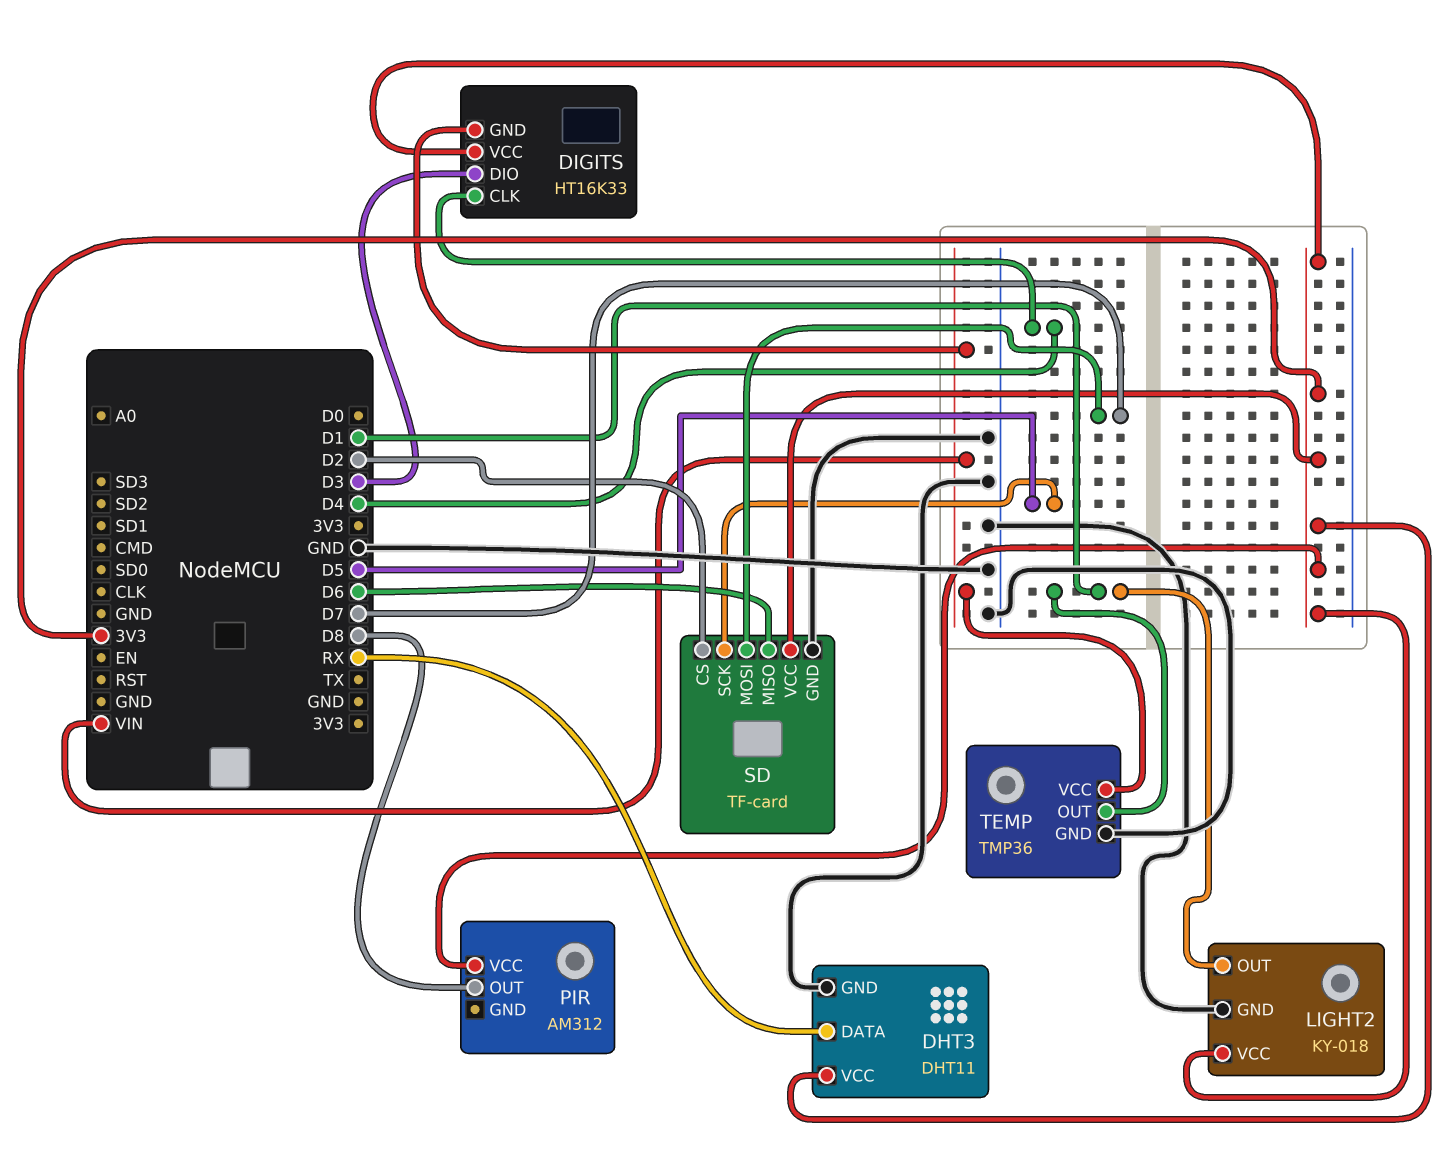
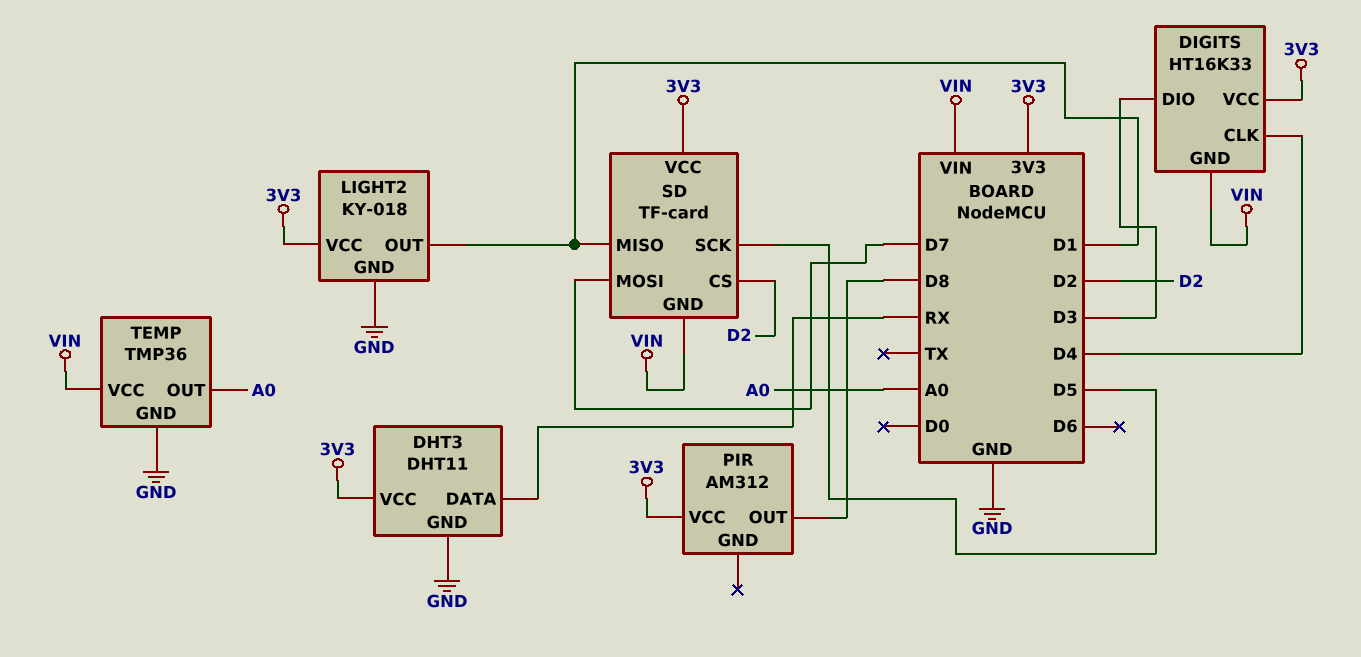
SD pin GND: GND -> VIN
SD pin MISO: D6 -> D1
TEMP pin OUT: D1 -> A0

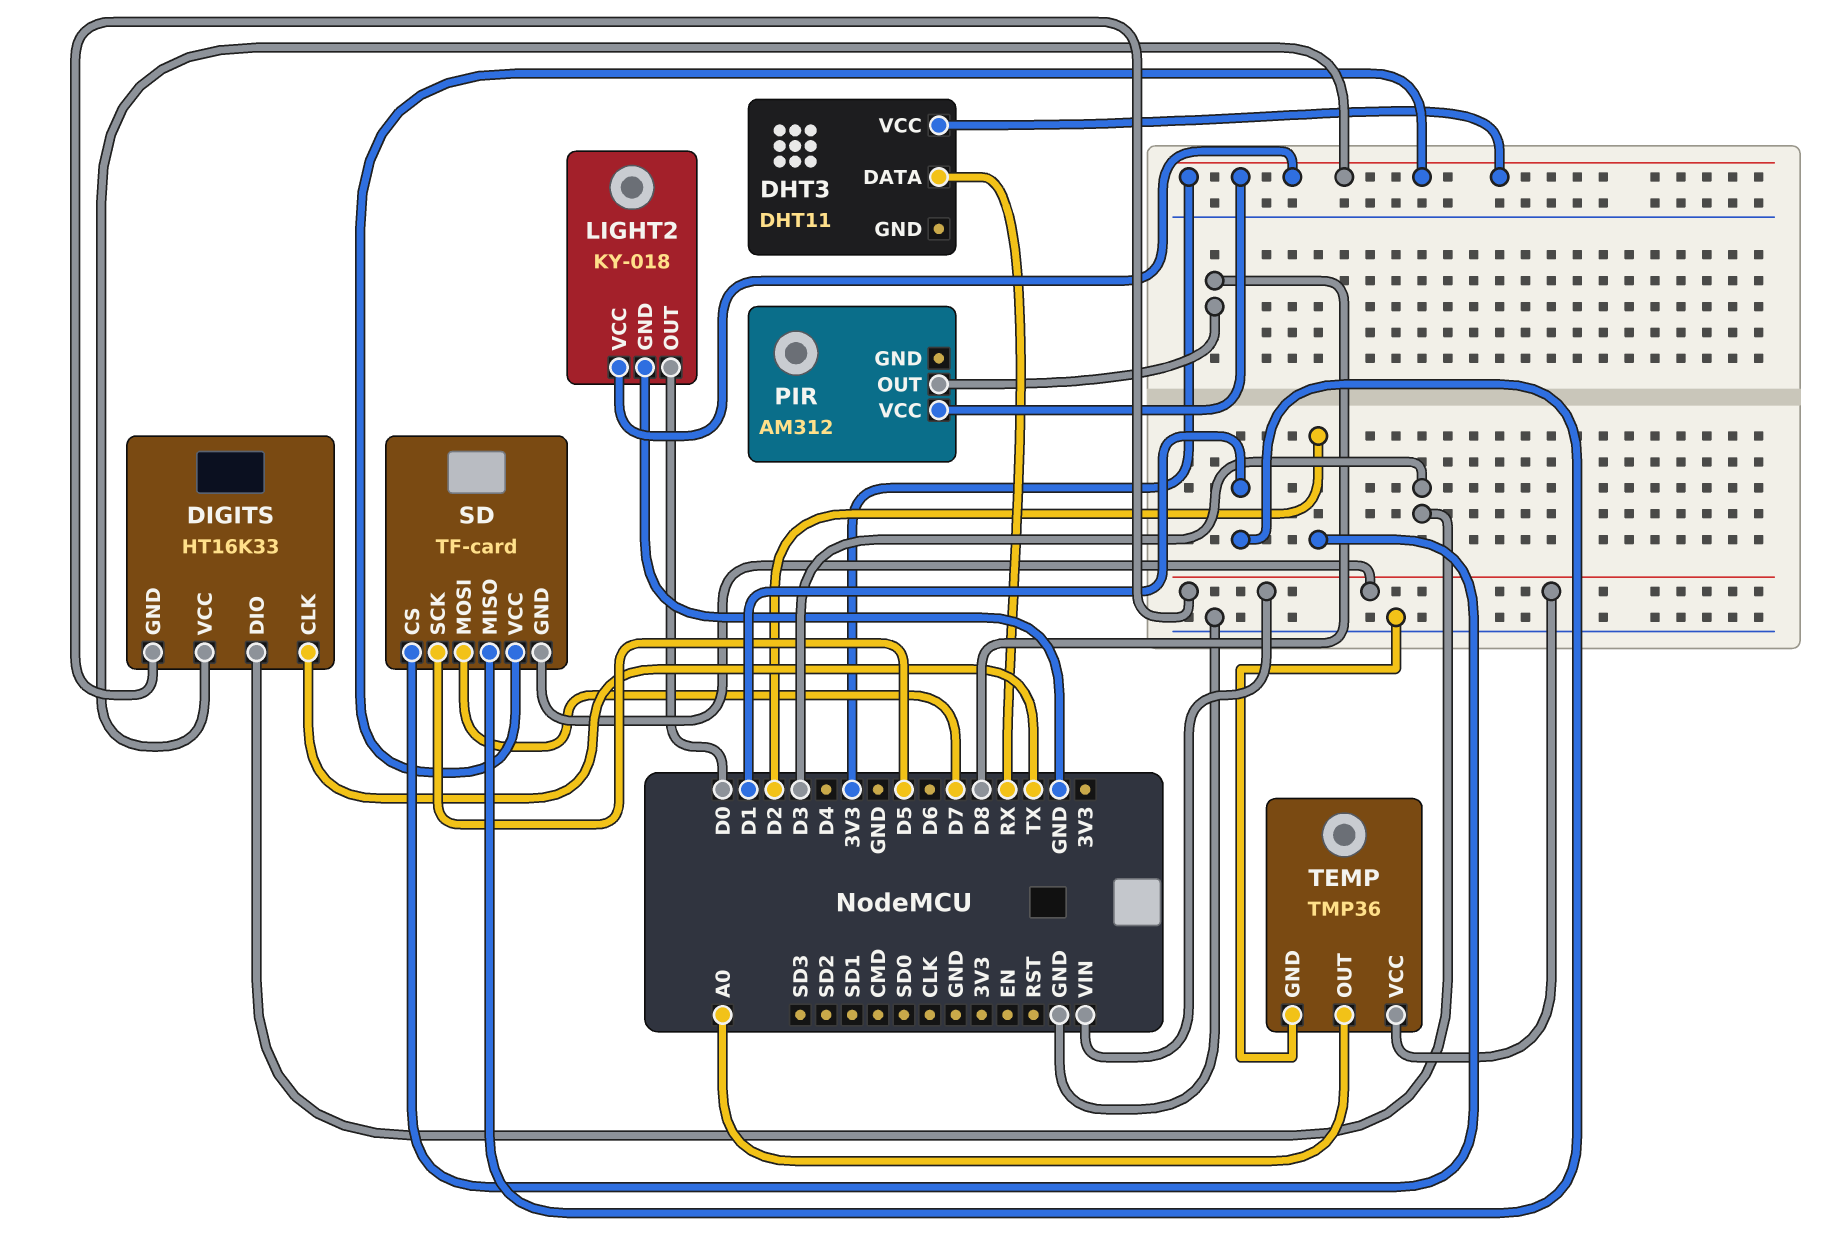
DHT3 pin GND: GND -> none
DIGITS pin CLK: D4 -> TX
LIGHT2 pin OUT: D1 -> D0

